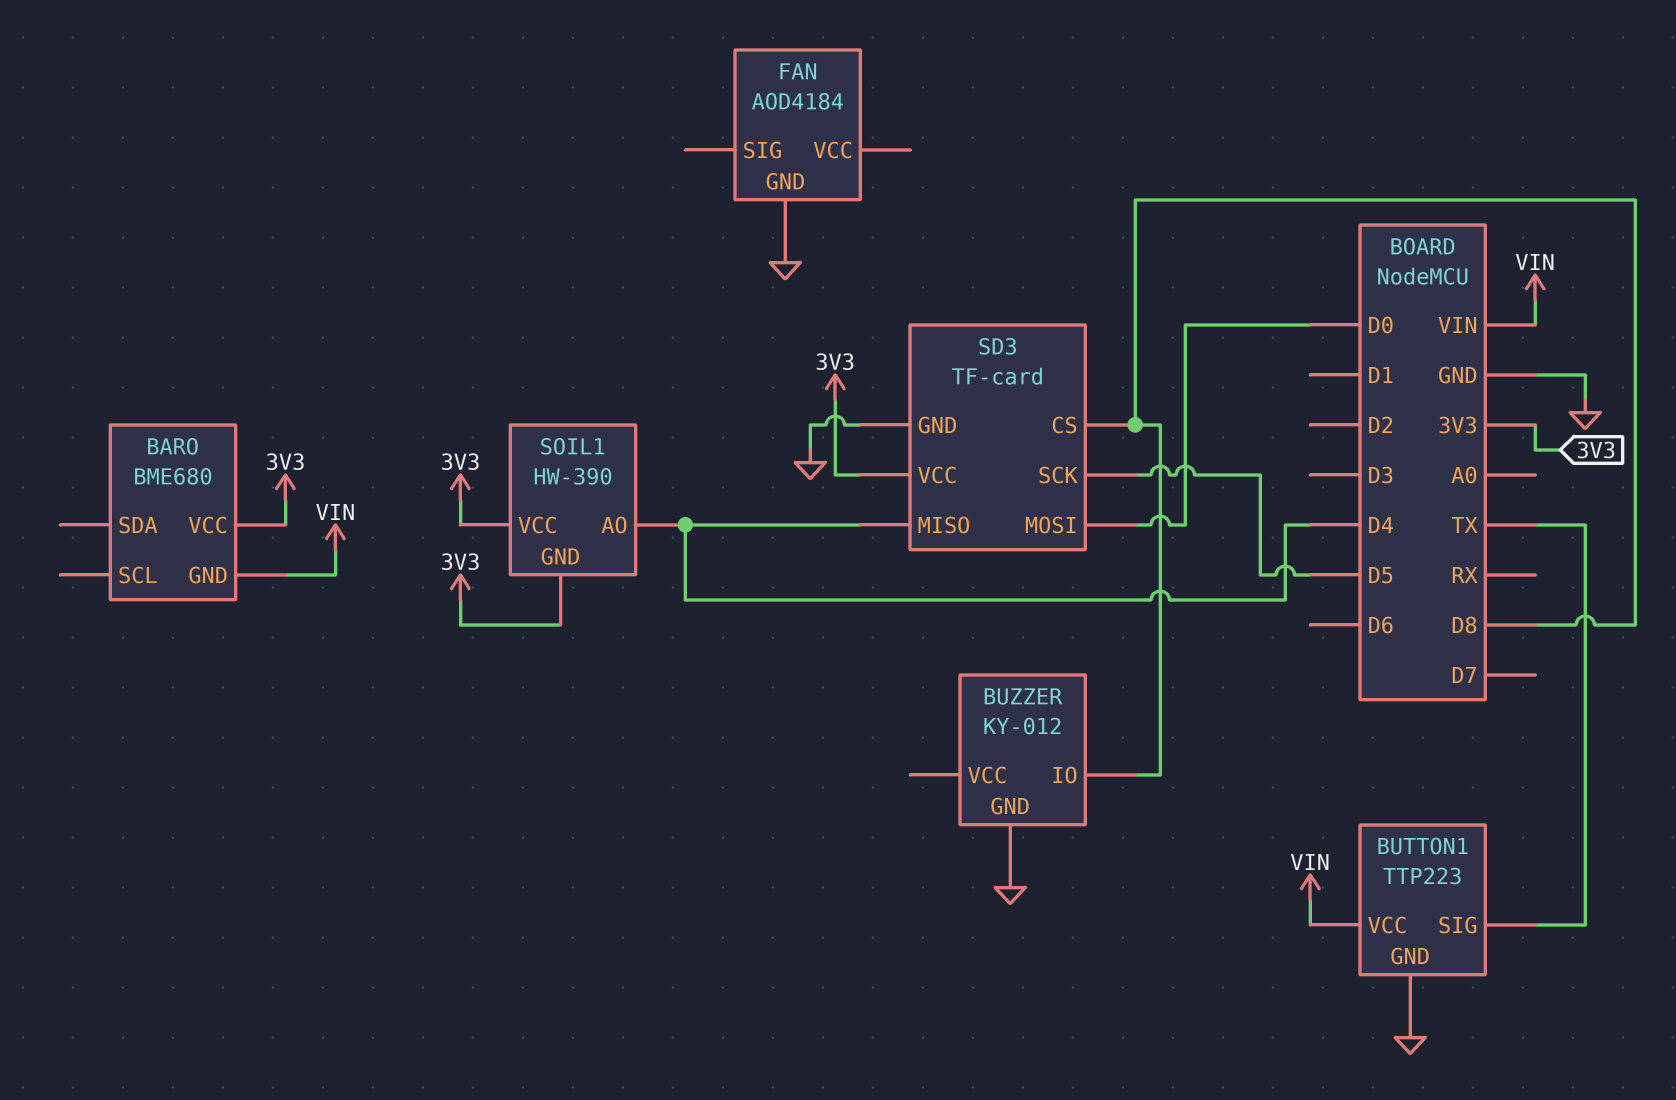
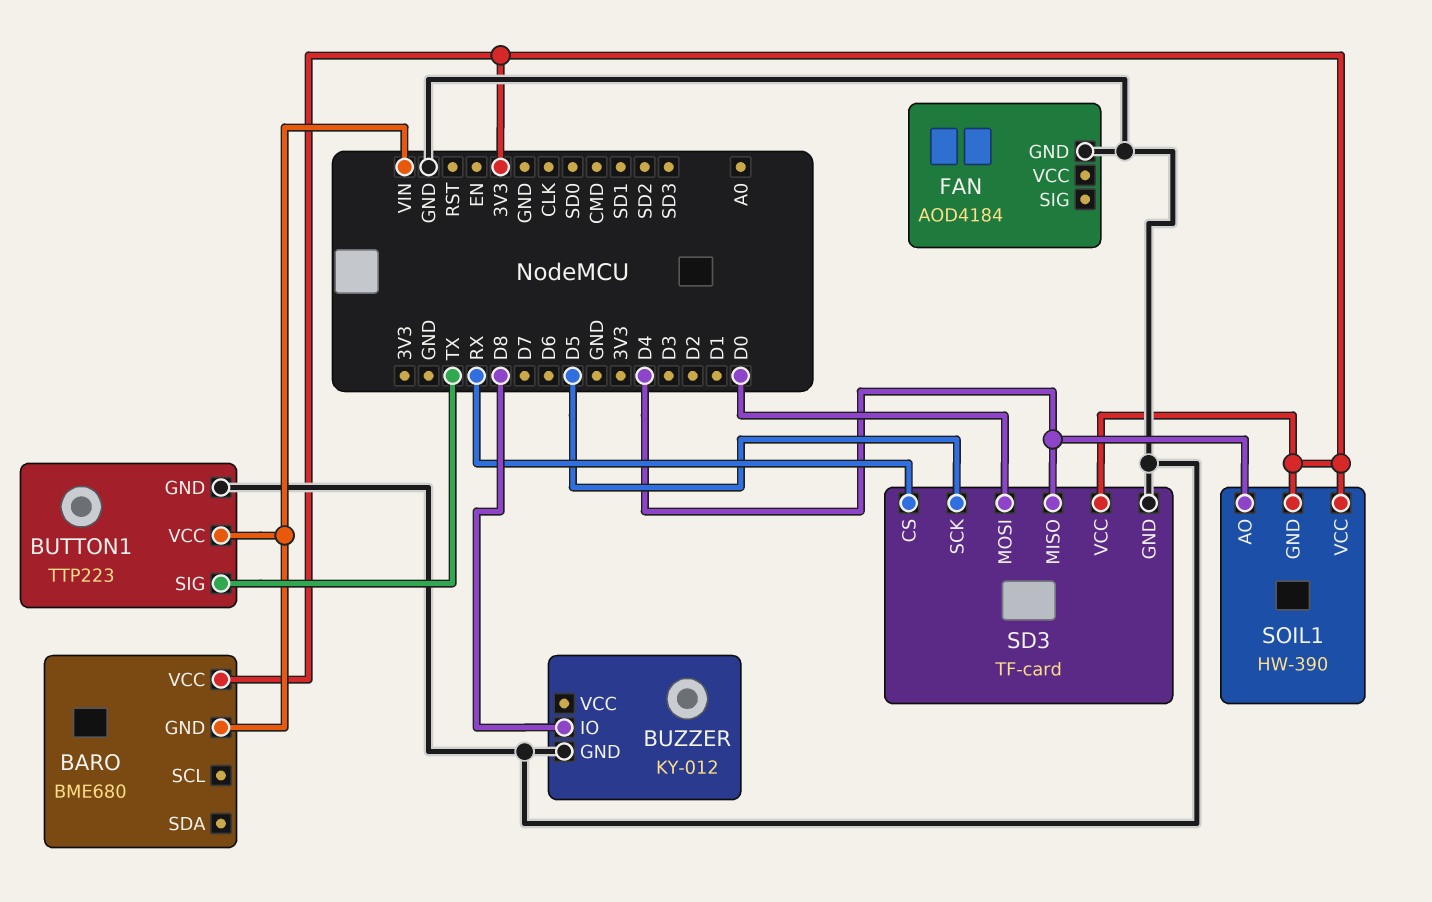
SD3 pin CS: D8 -> RX

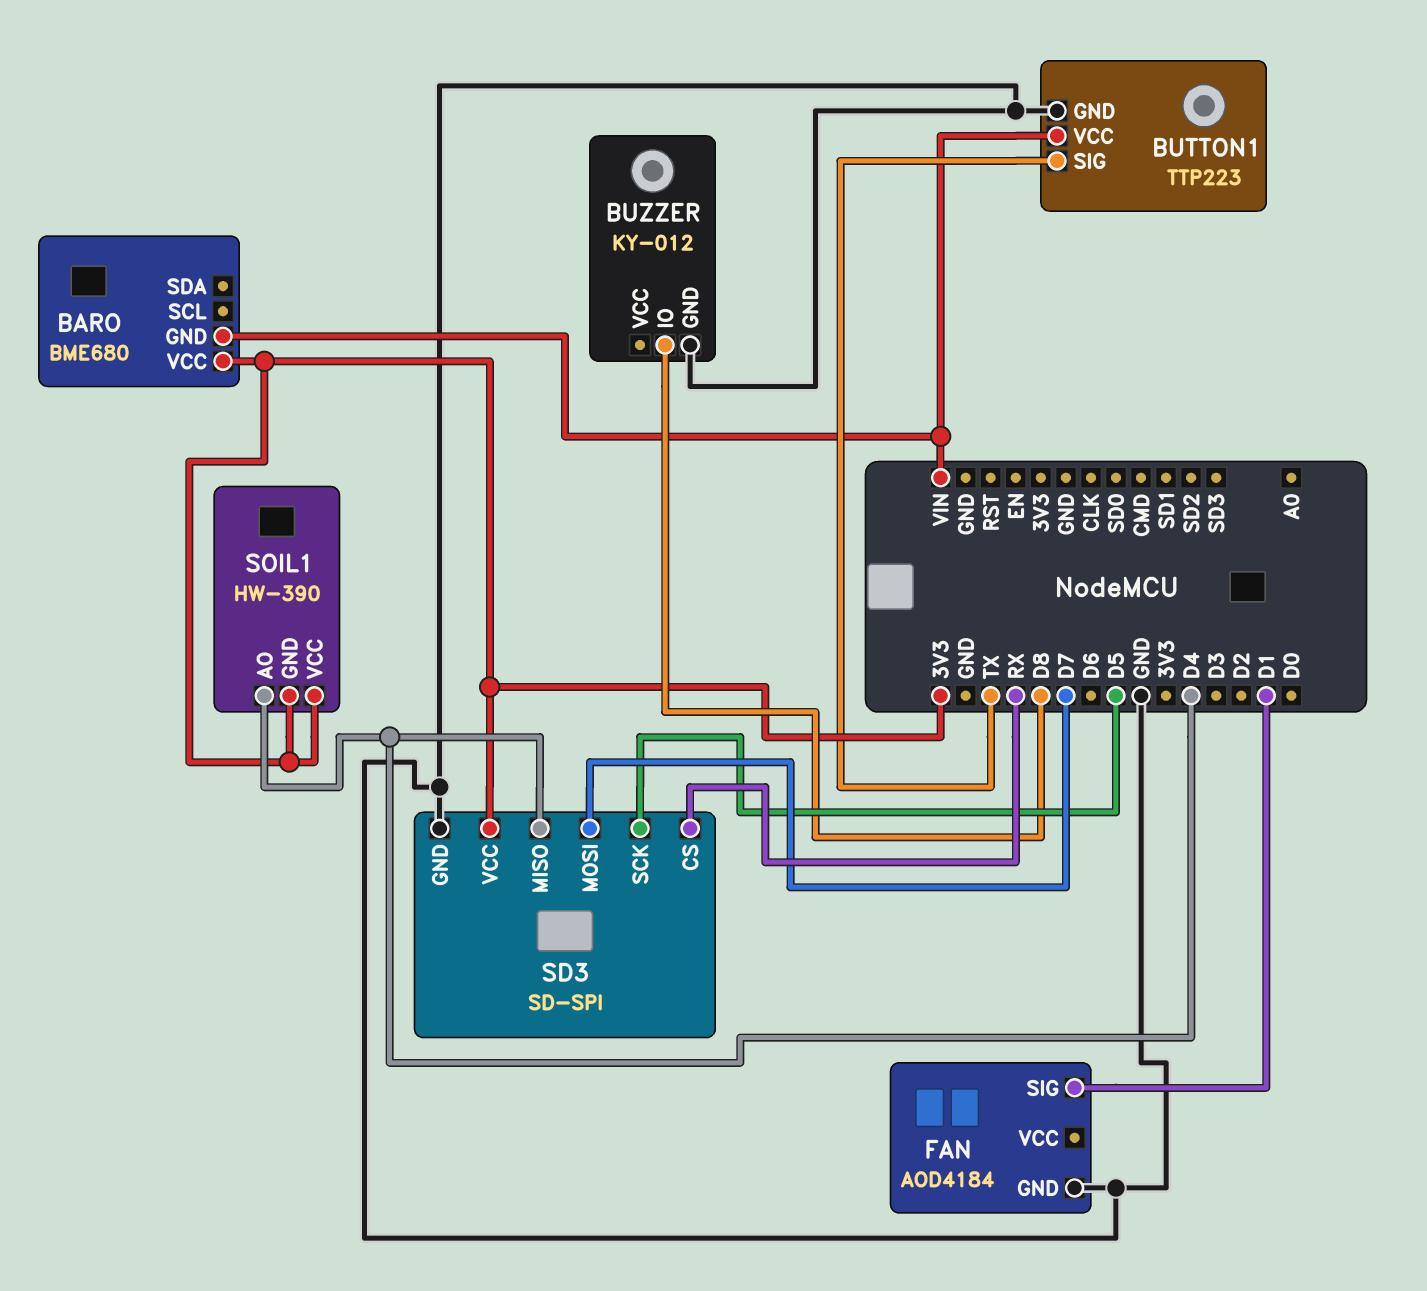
FAN pin SIG: none -> D1
SD3: TF-card -> SD-SPI
SD3 pin MOSI: D0 -> D7

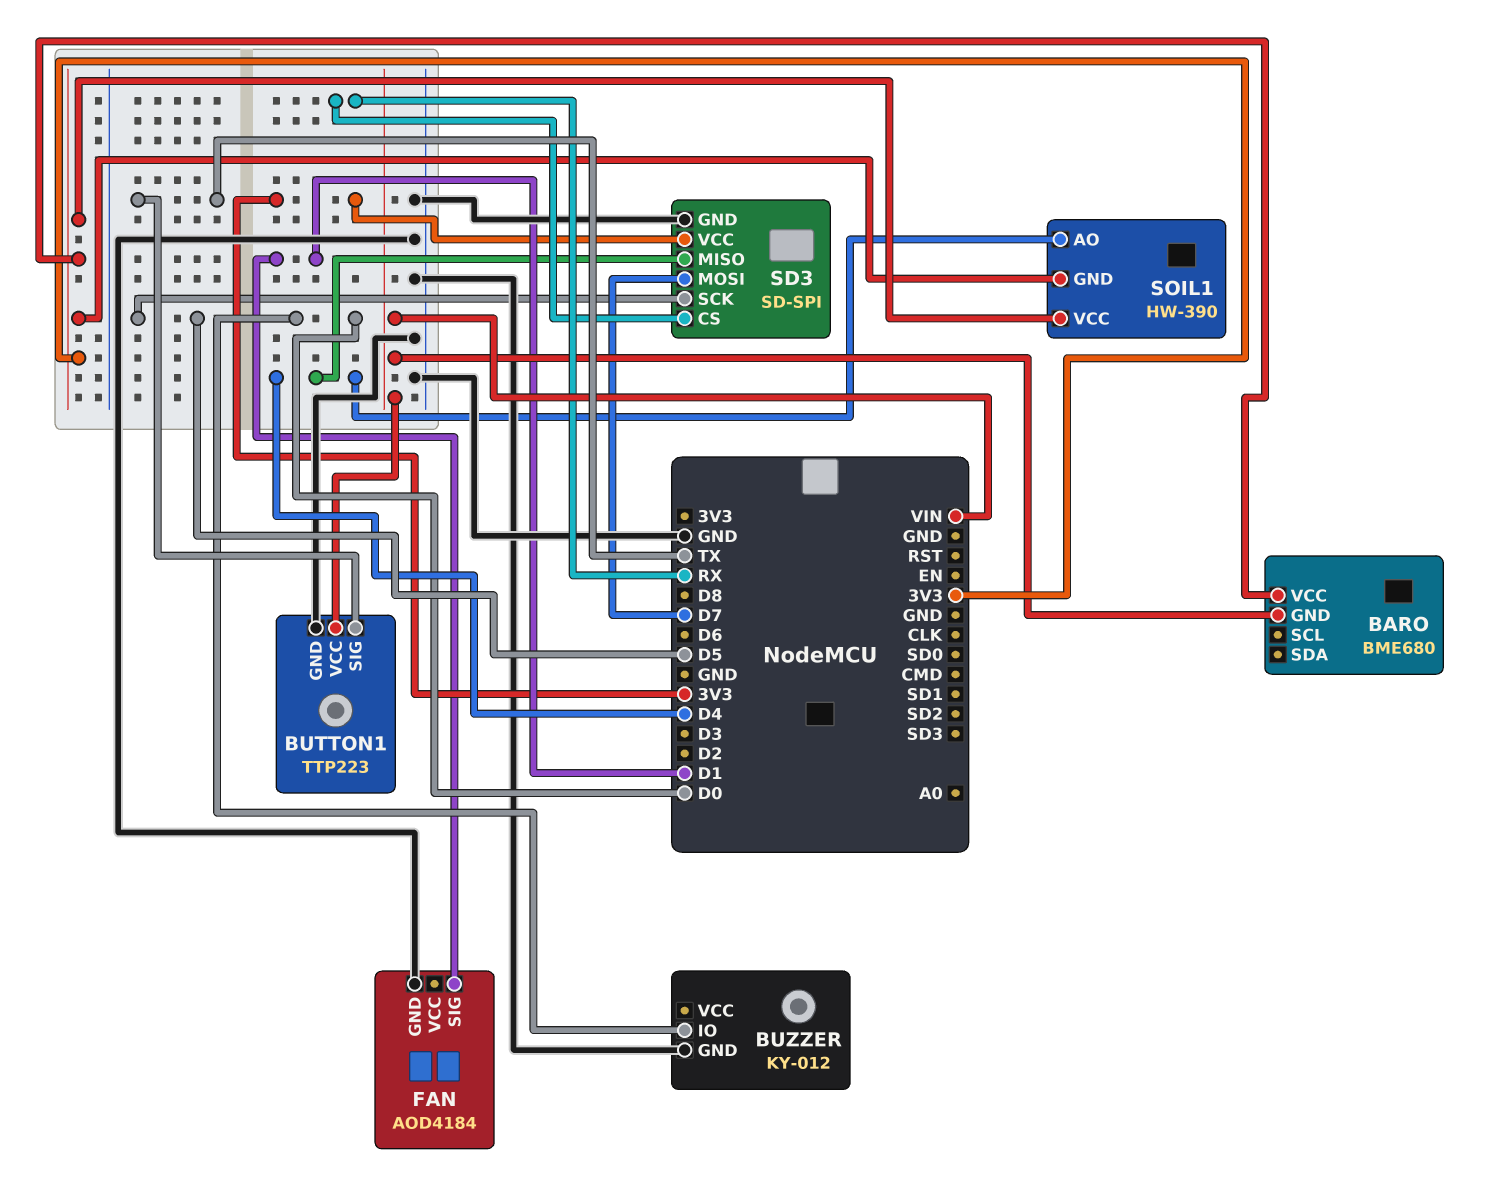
BUZZER pin IO: D8 -> D0

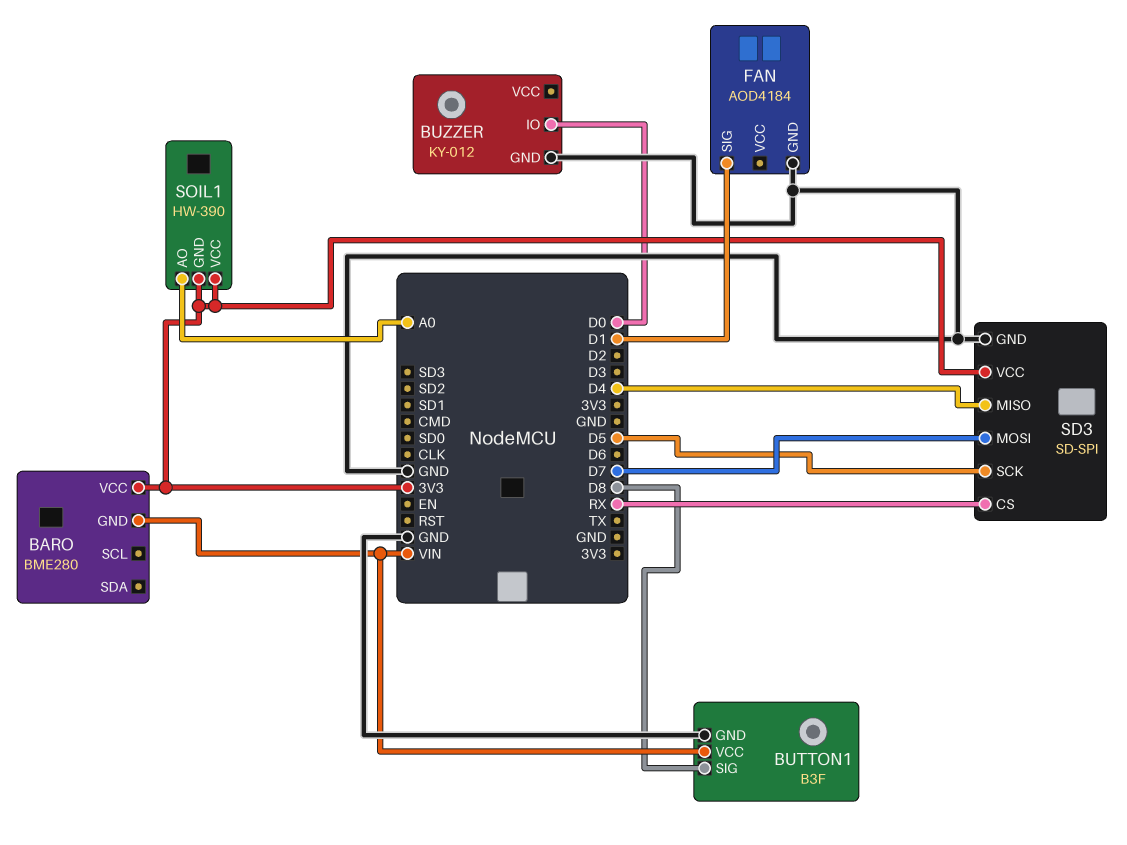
BARO: BME680 -> BME280
BUTTON1: TTP223 -> B3F
BUTTON1 pin SIG: TX -> D8
SOIL1 pin AO: D4 -> A0

